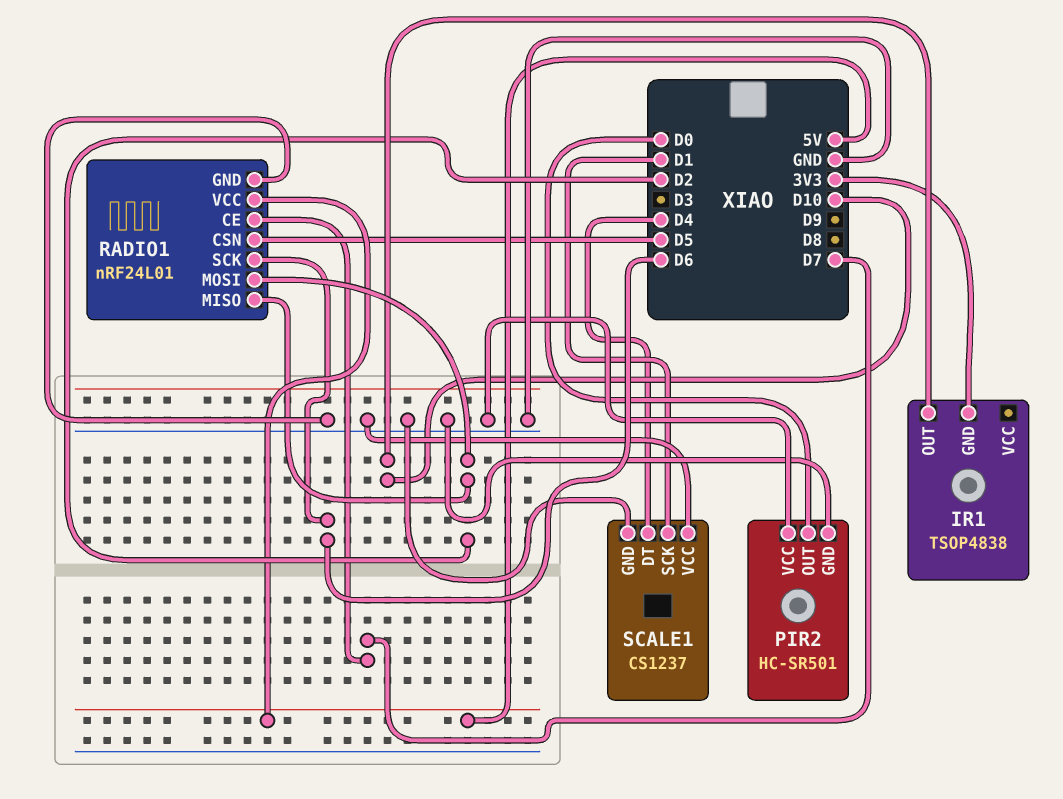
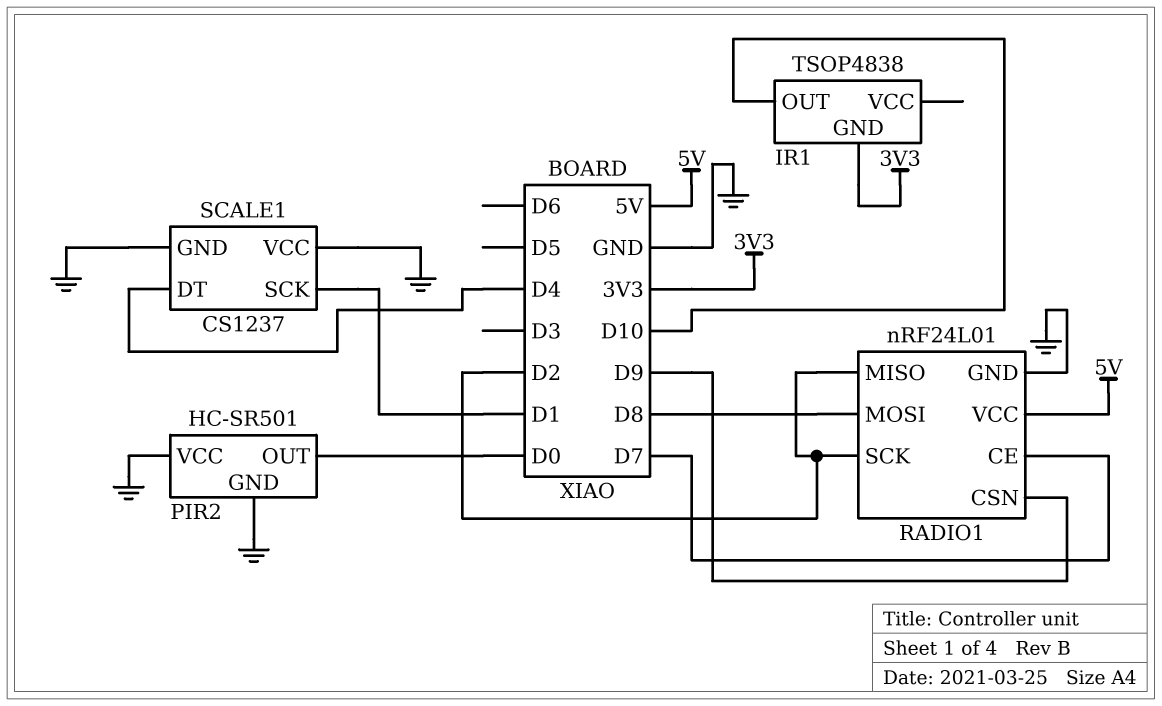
RADIO1 pin CSN: D5 -> D9
RADIO1 pin MOSI: D2 -> D8
RADIO1 pin SCK: D6 -> D2

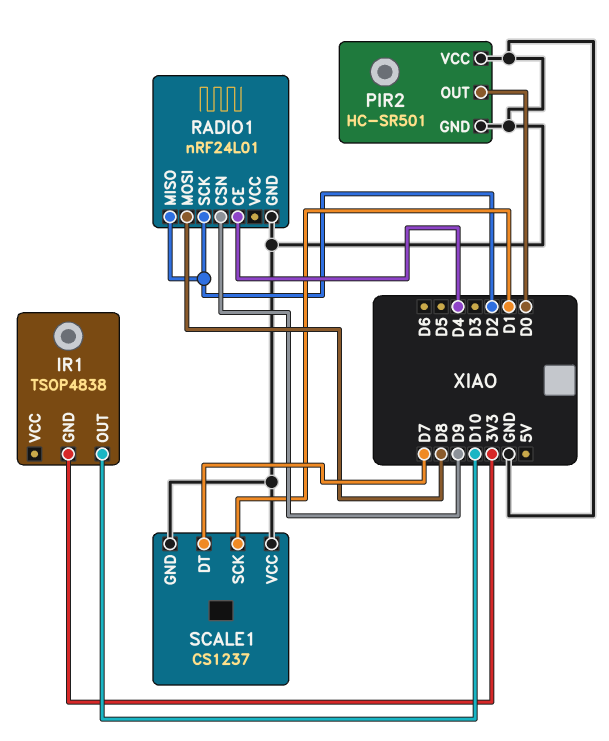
RADIO1 pin CE: D7 -> D4
RADIO1 pin VCC: 5V -> none
SCALE1 pin DT: D4 -> D7

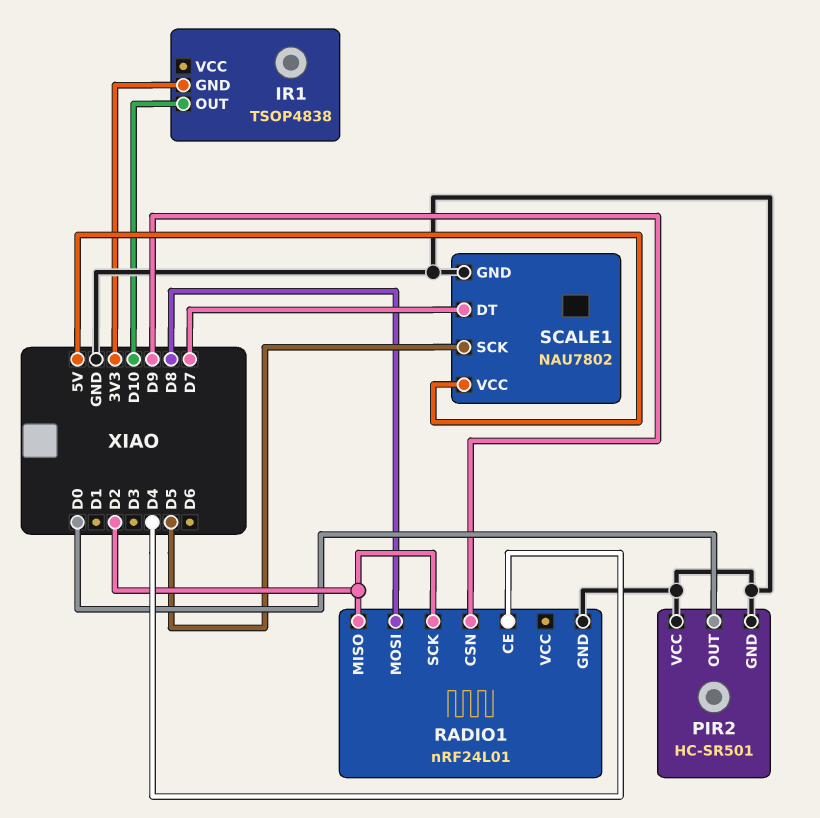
SCALE1: CS1237 -> NAU7802
SCALE1 pin SCK: D1 -> D5
SCALE1 pin VCC: GND -> 5V

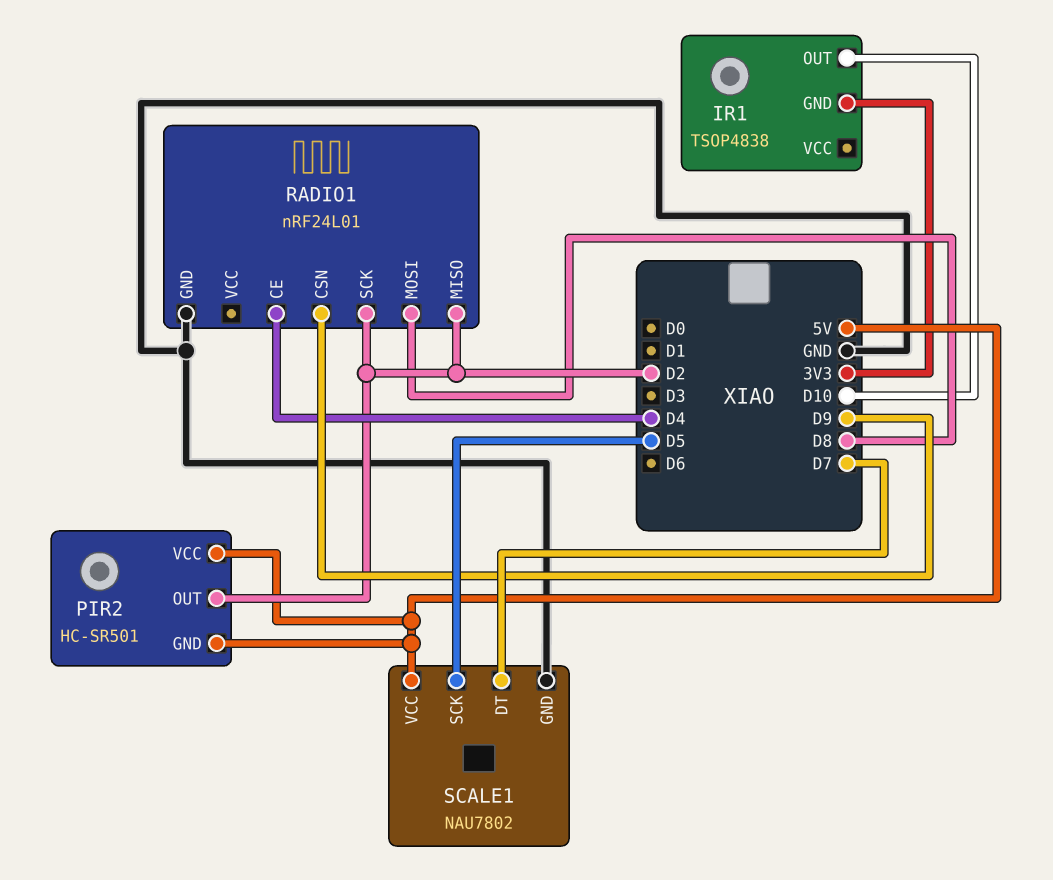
PIR2 pin GND: GND -> 5V
PIR2 pin OUT: D0 -> D2
PIR2 pin VCC: GND -> 5V

